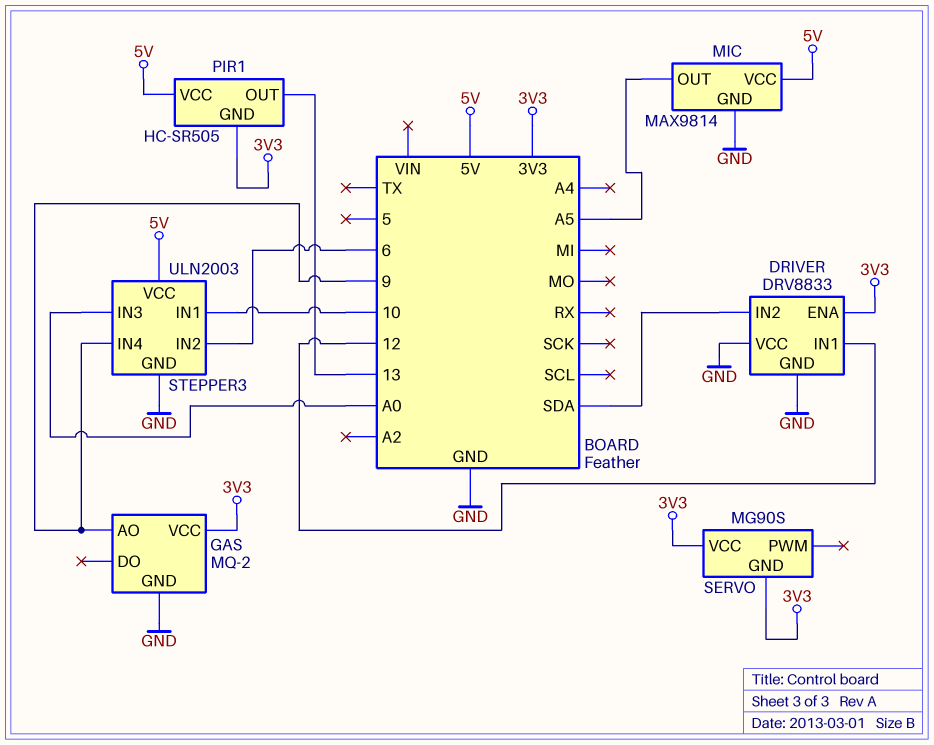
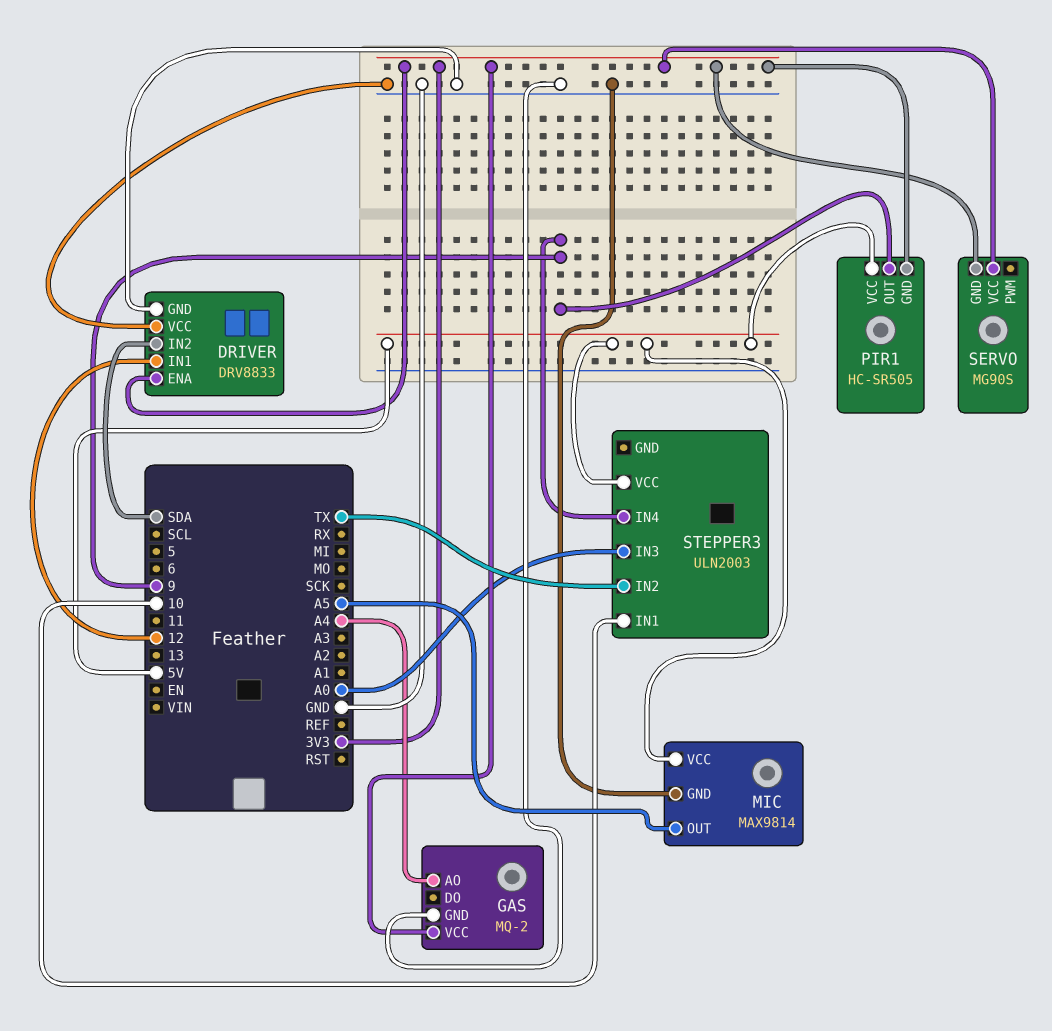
GAS pin AO: 9 -> A4
PIR1 pin OUT: 13 -> 9
STEPPER3 pin GND: GND -> none
STEPPER3 pin IN2: 6 -> TX

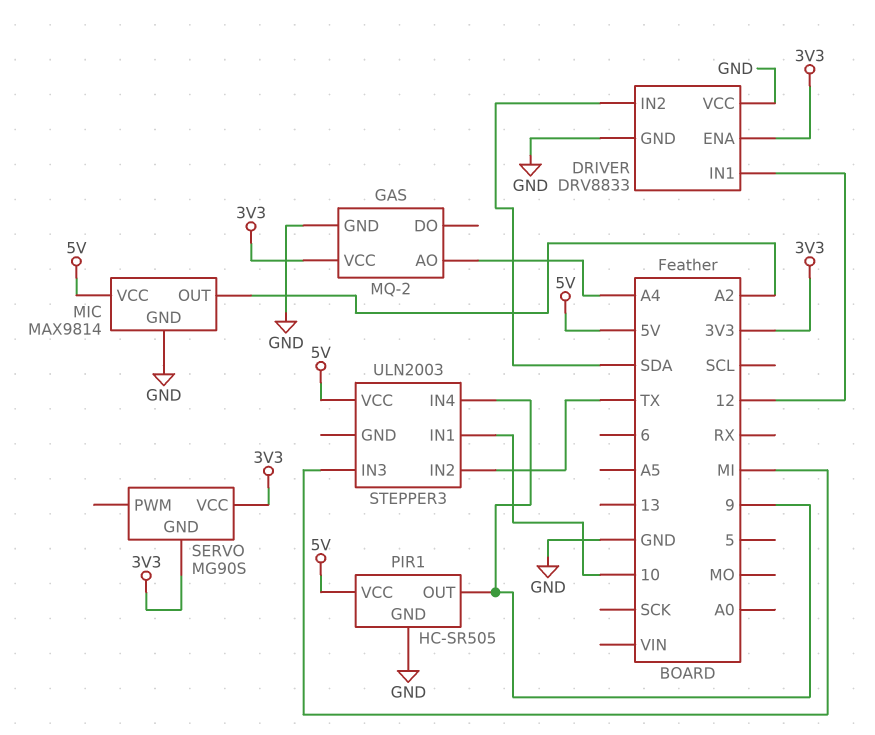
MIC pin OUT: A5 -> A2
PIR1 pin GND: 3V3 -> GND
STEPPER3 pin IN3: A0 -> MI

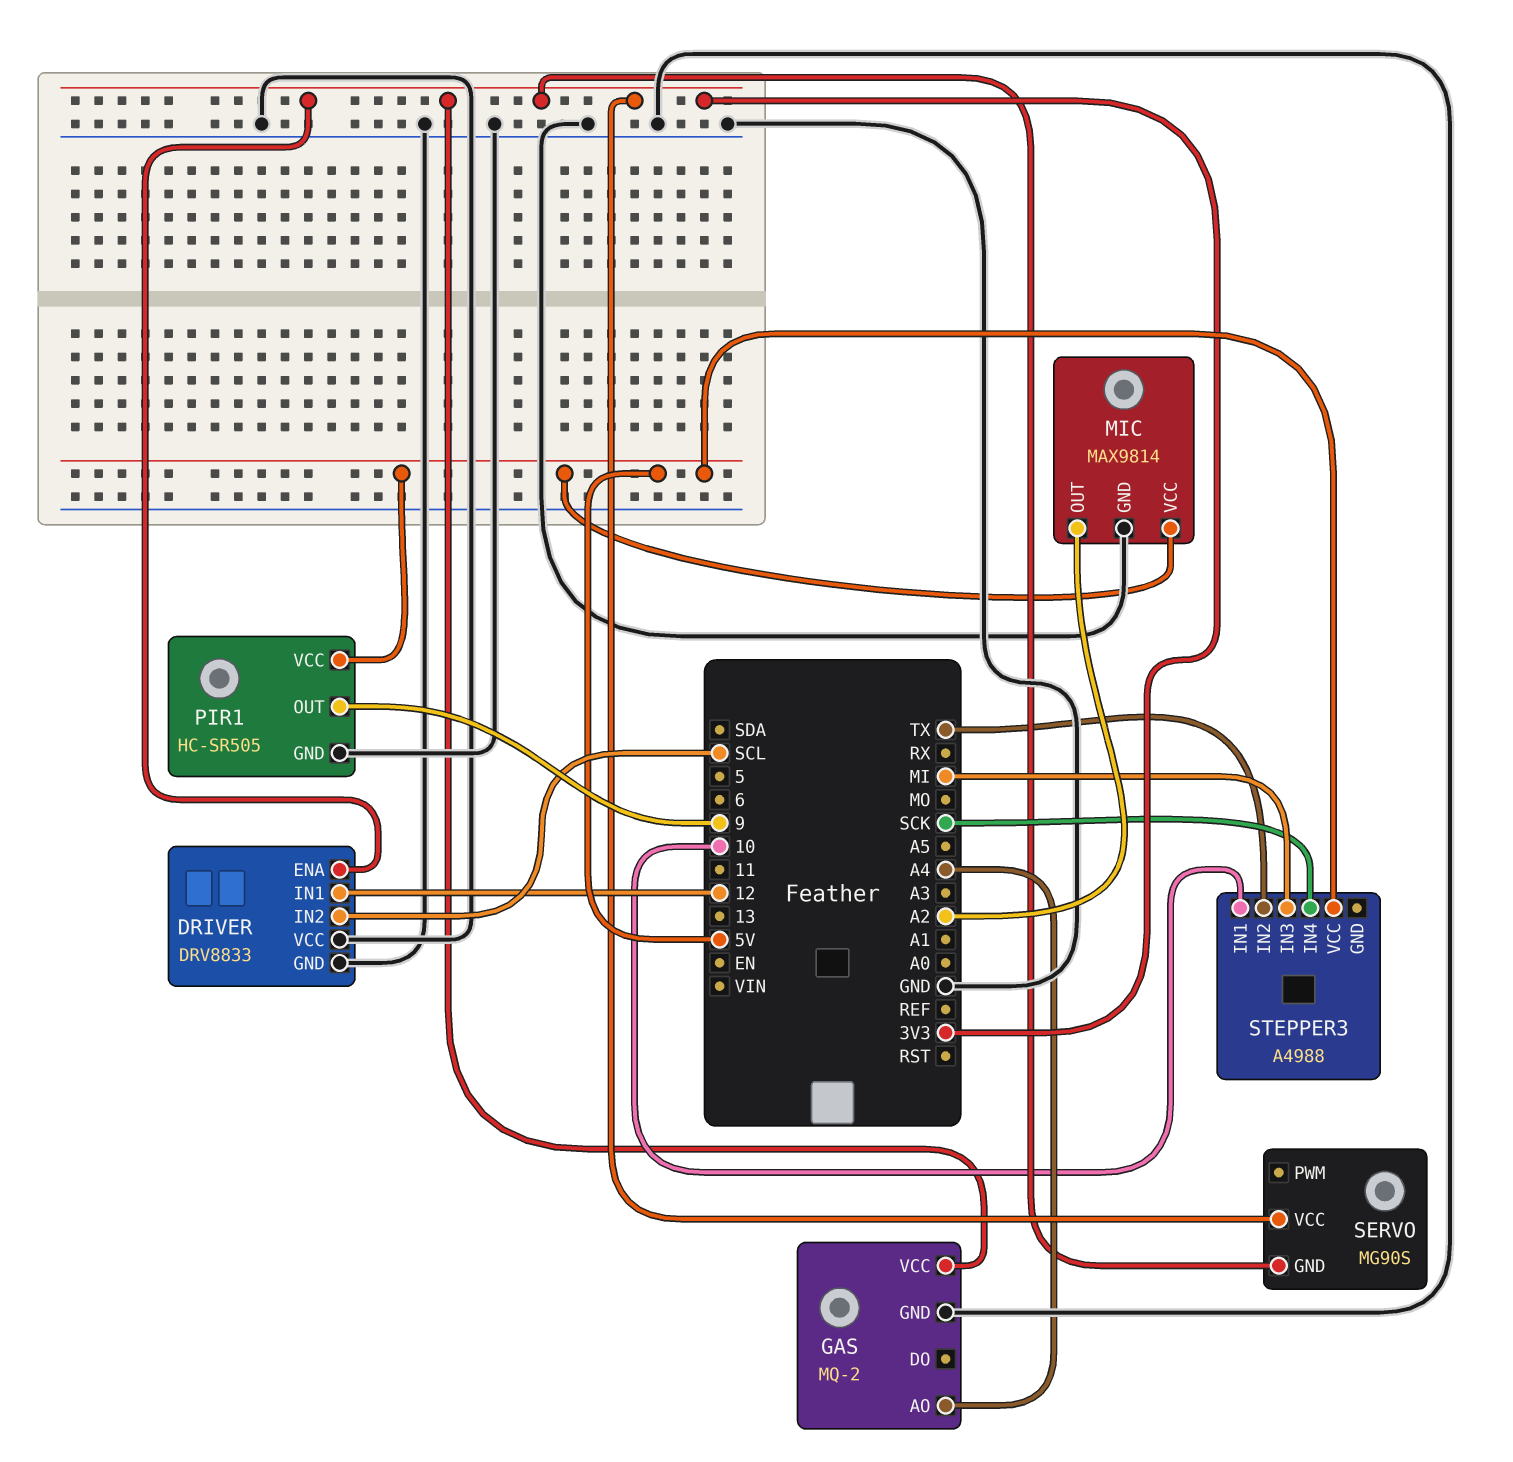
DRIVER pin IN2: SDA -> SCL
STEPPER3: ULN2003 -> A4988
STEPPER3 pin IN4: 9 -> SCK

